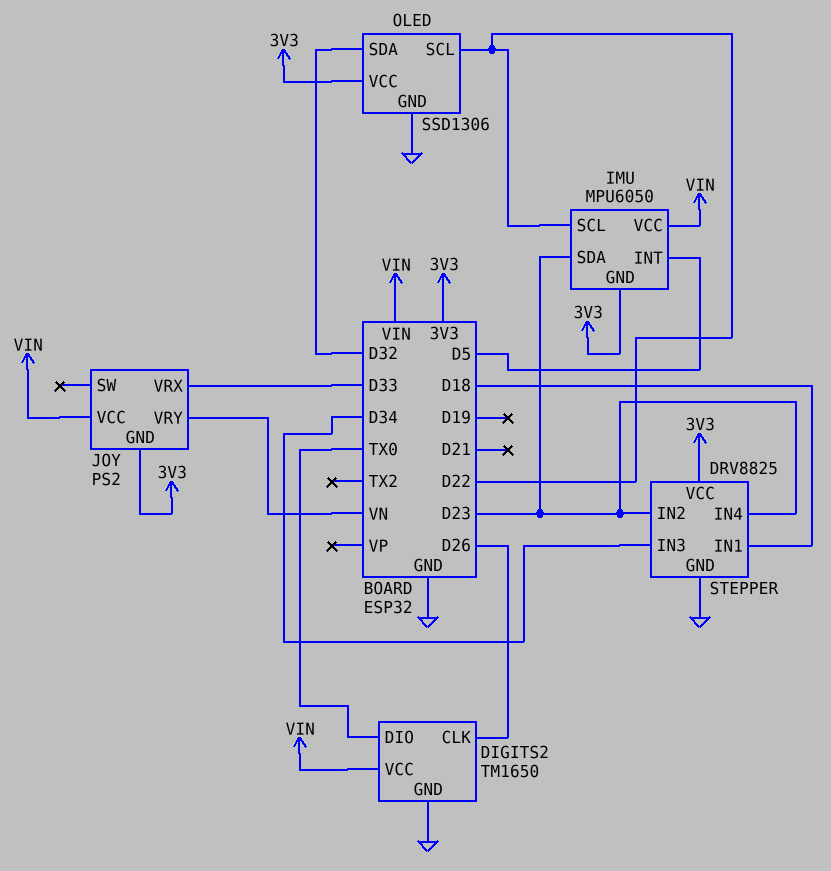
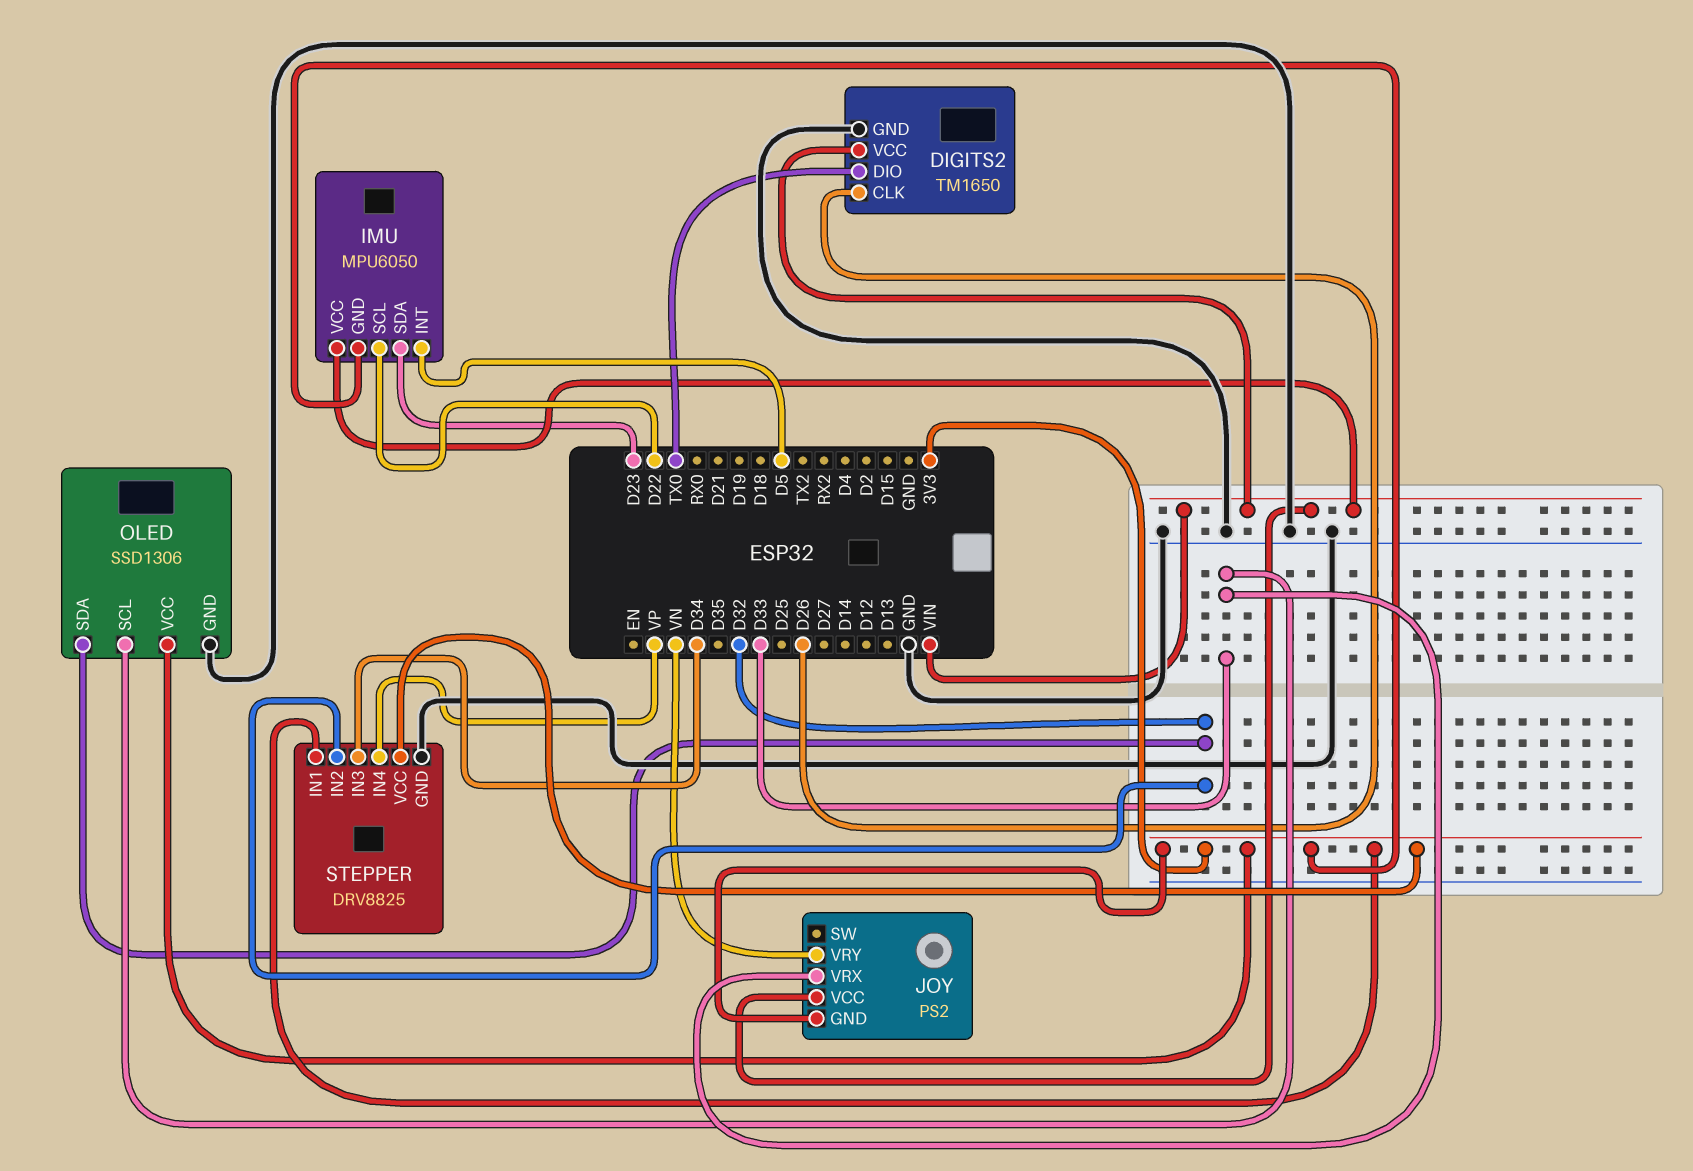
OLED pin SCL: D22 -> D33
STEPPER pin IN1: D18 -> 3V3
STEPPER pin IN2: D23 -> D32
STEPPER pin IN4: D23 -> VP

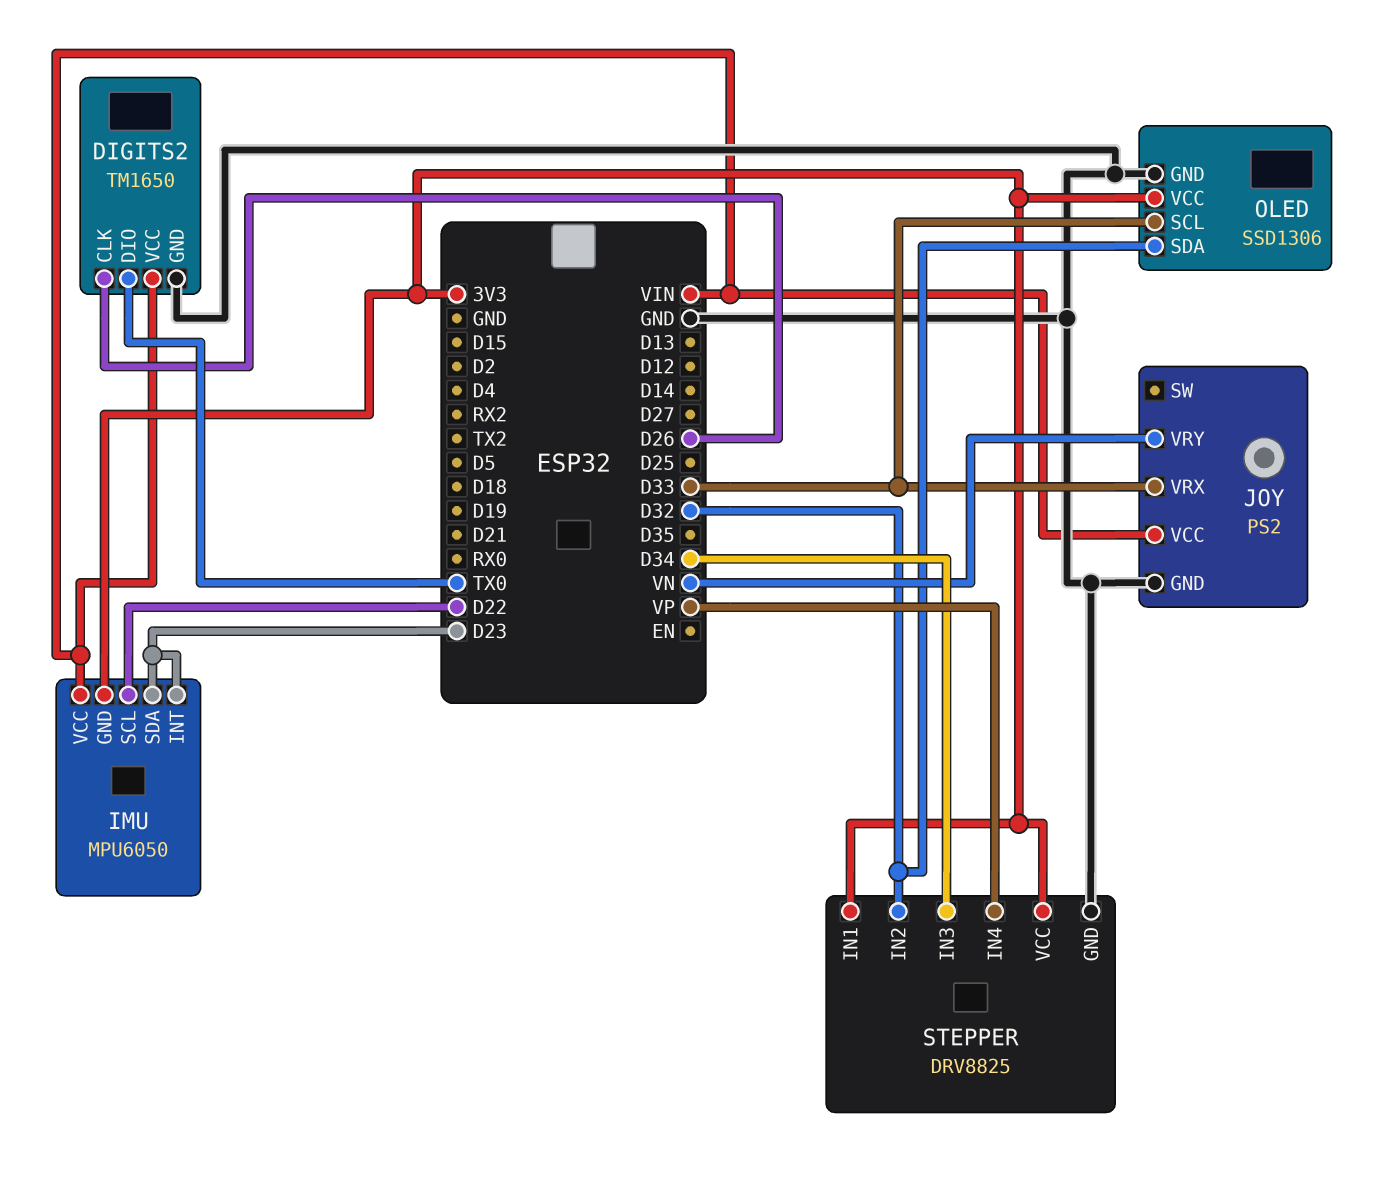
IMU pin INT: D5 -> D23
JOY pin GND: 3V3 -> GND

